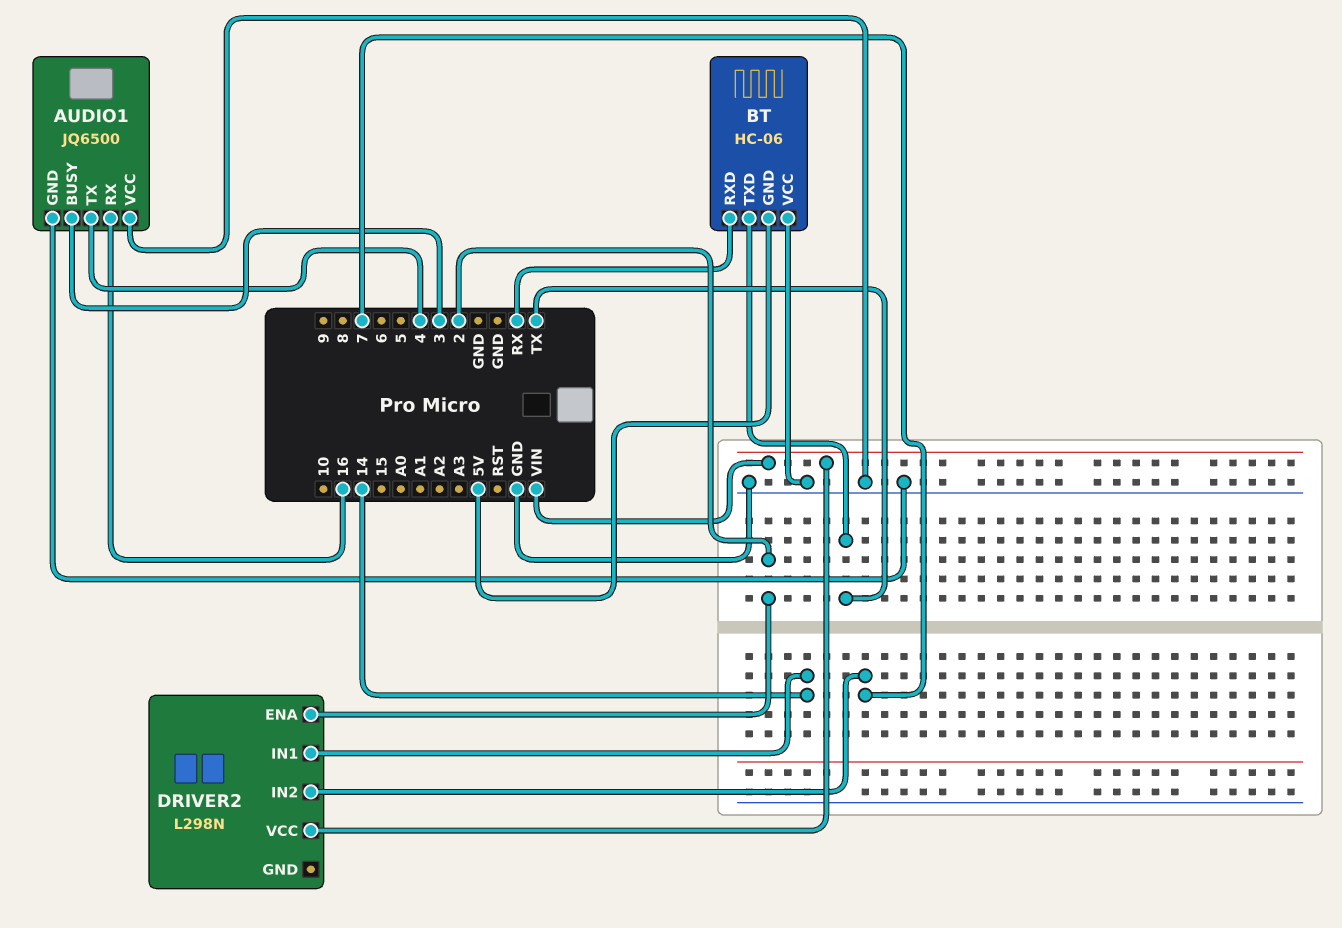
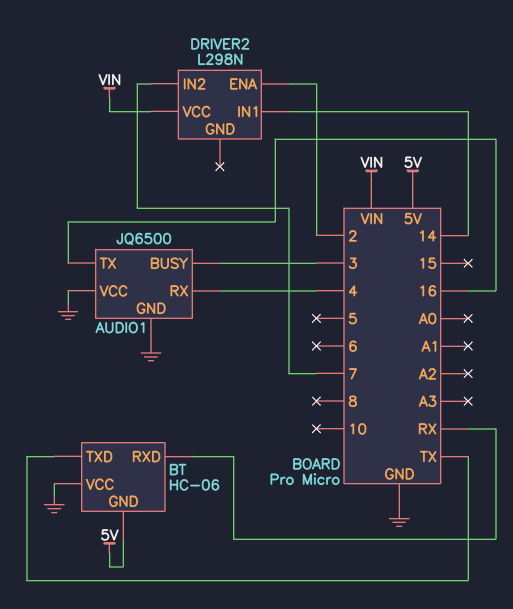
AUDIO1 pin RX: 16 -> 4
AUDIO1 pin TX: 4 -> 16

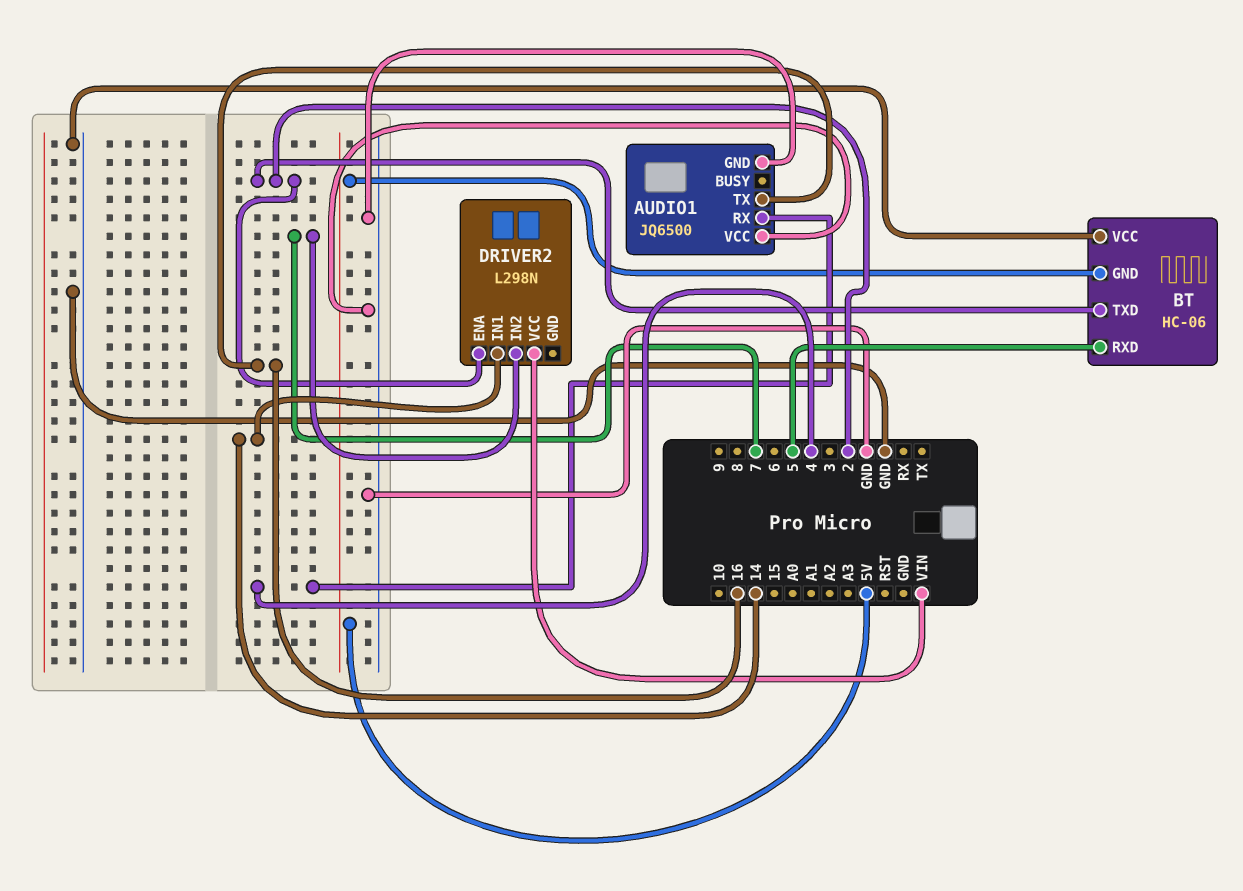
AUDIO1 pin BUSY: 3 -> none
BT pin RXD: RX -> 5
BT pin TXD: TX -> 2

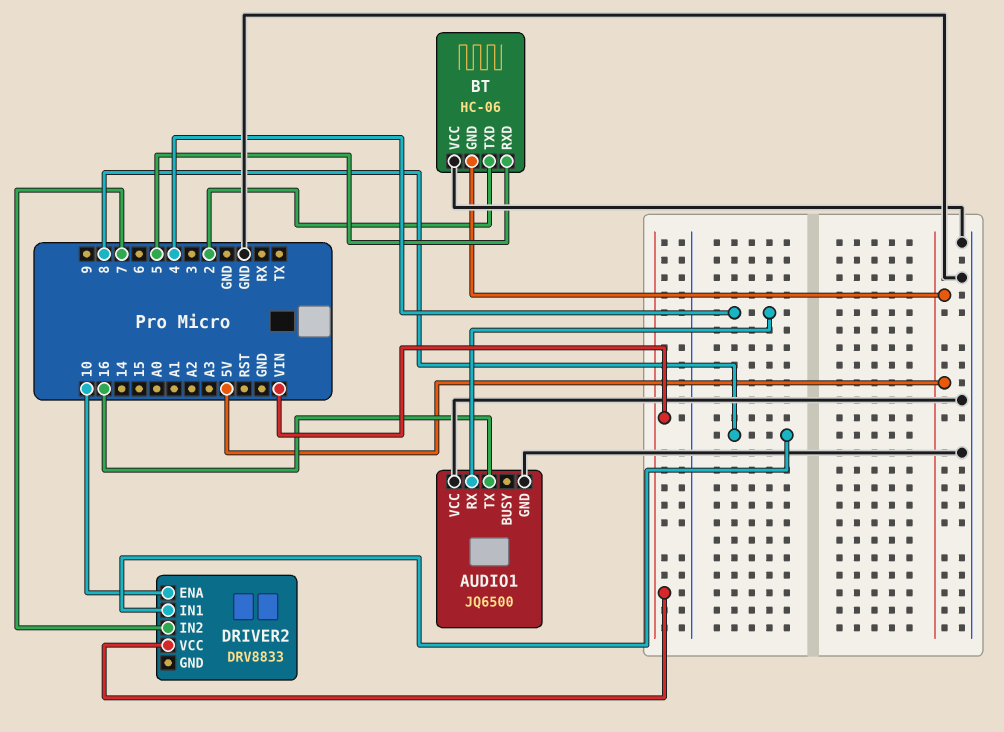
DRIVER2: L298N -> DRV8833
DRIVER2 pin ENA: 2 -> 10
DRIVER2 pin IN1: 14 -> 8

